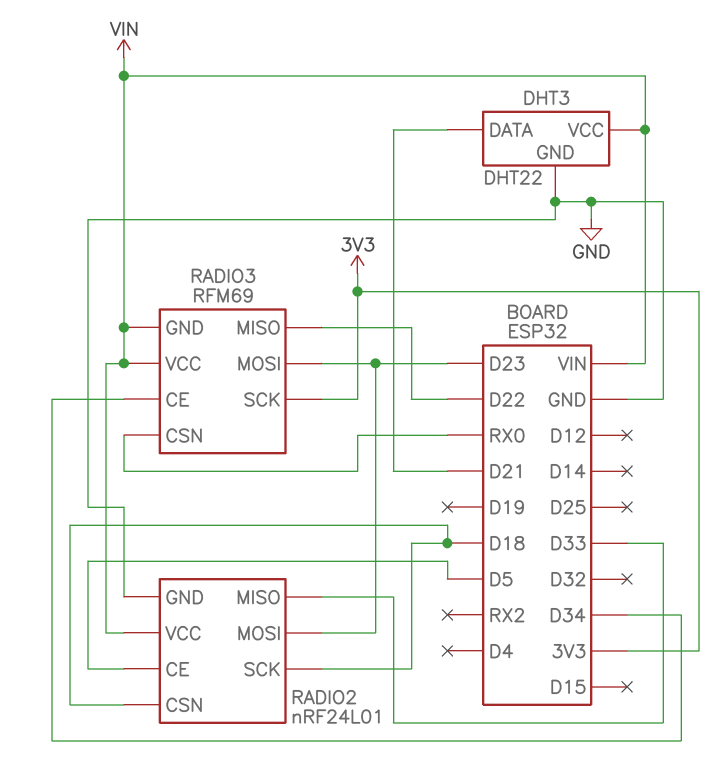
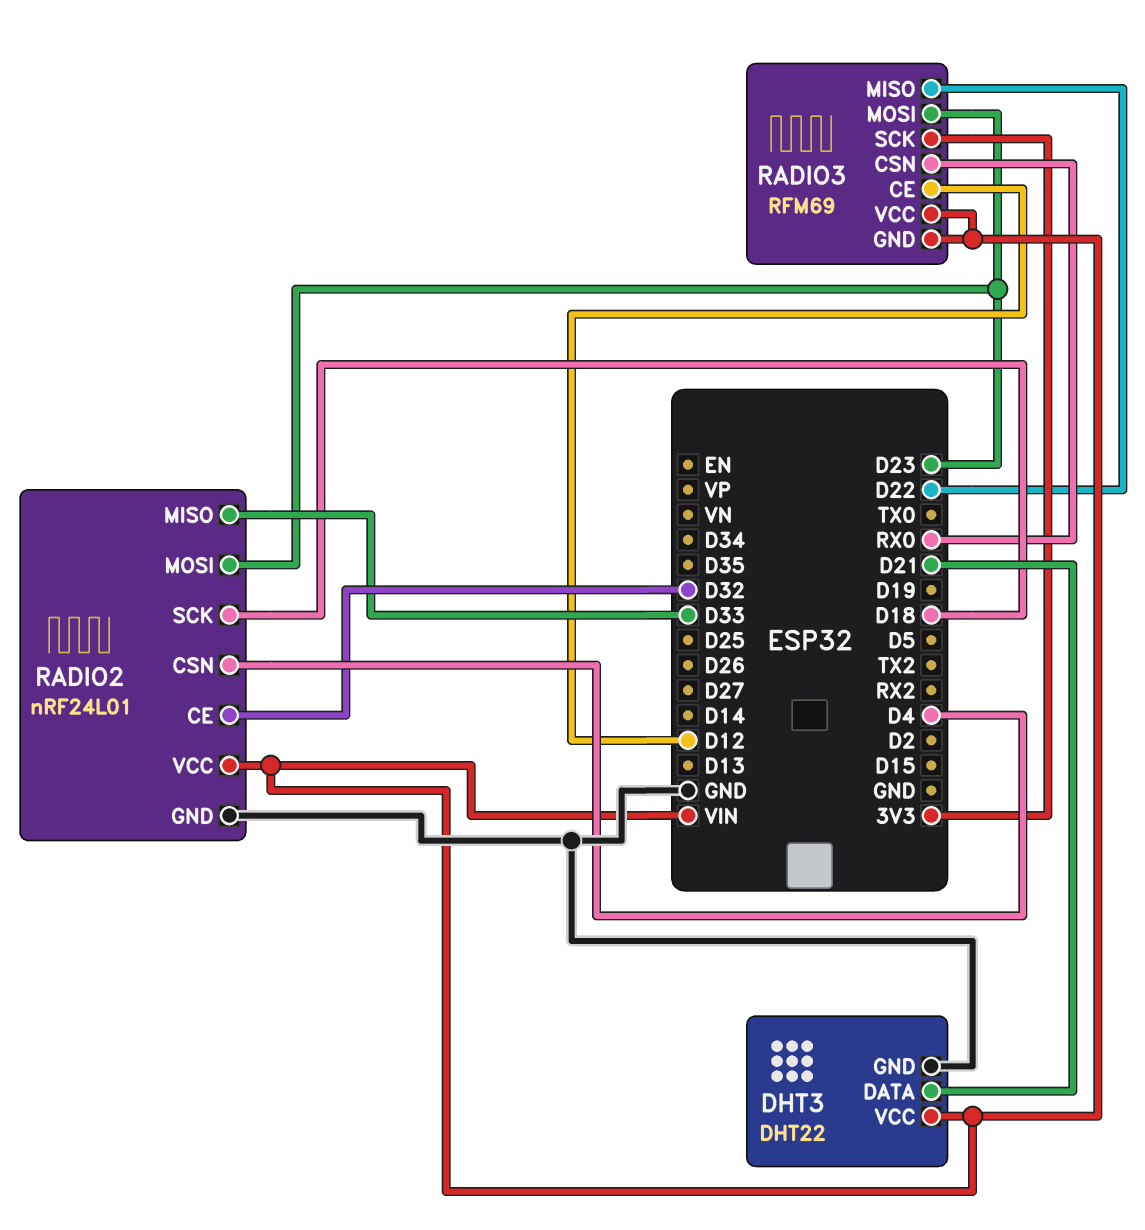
RADIO2 pin CE: D5 -> D32
RADIO2 pin CSN: D18 -> D4
RADIO3 pin CE: D34 -> D12

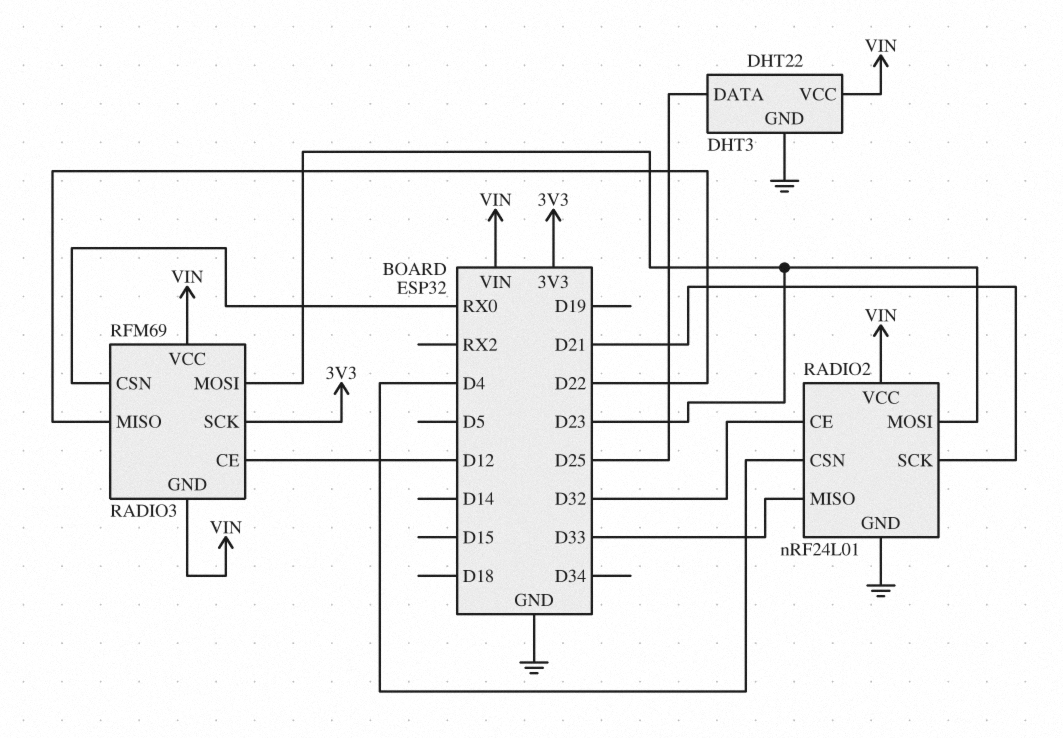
DHT3 pin DATA: D21 -> D25
RADIO2 pin SCK: D18 -> D21

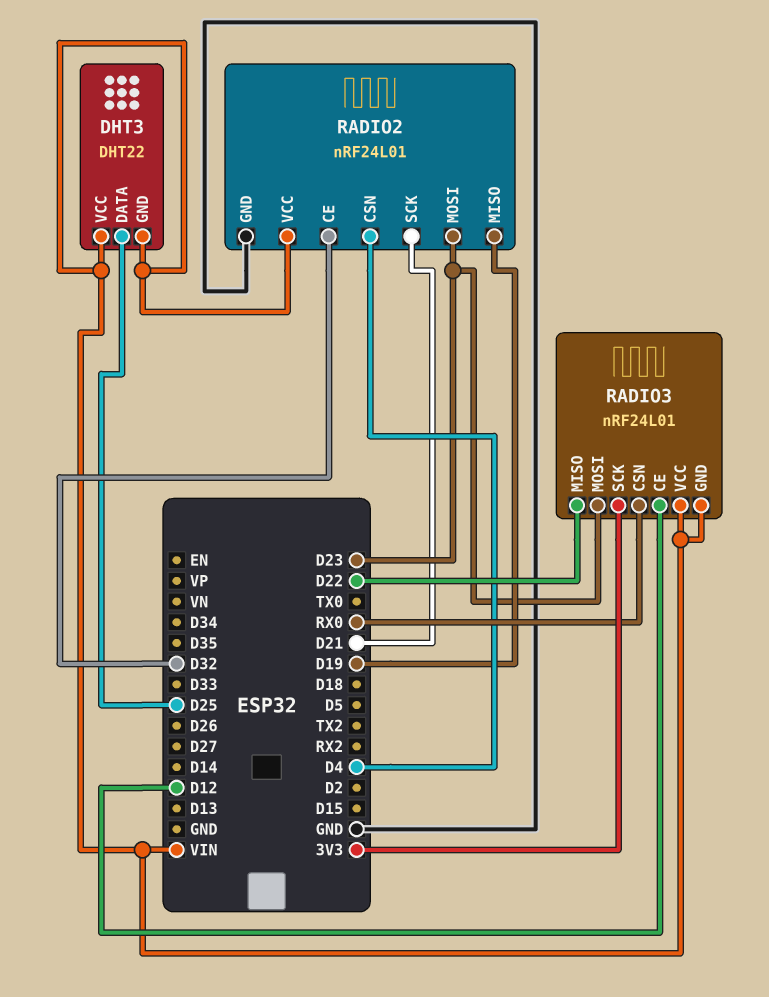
DHT3 pin GND: GND -> VIN
RADIO2 pin MISO: D33 -> D19
RADIO3: RFM69 -> nRF24L01

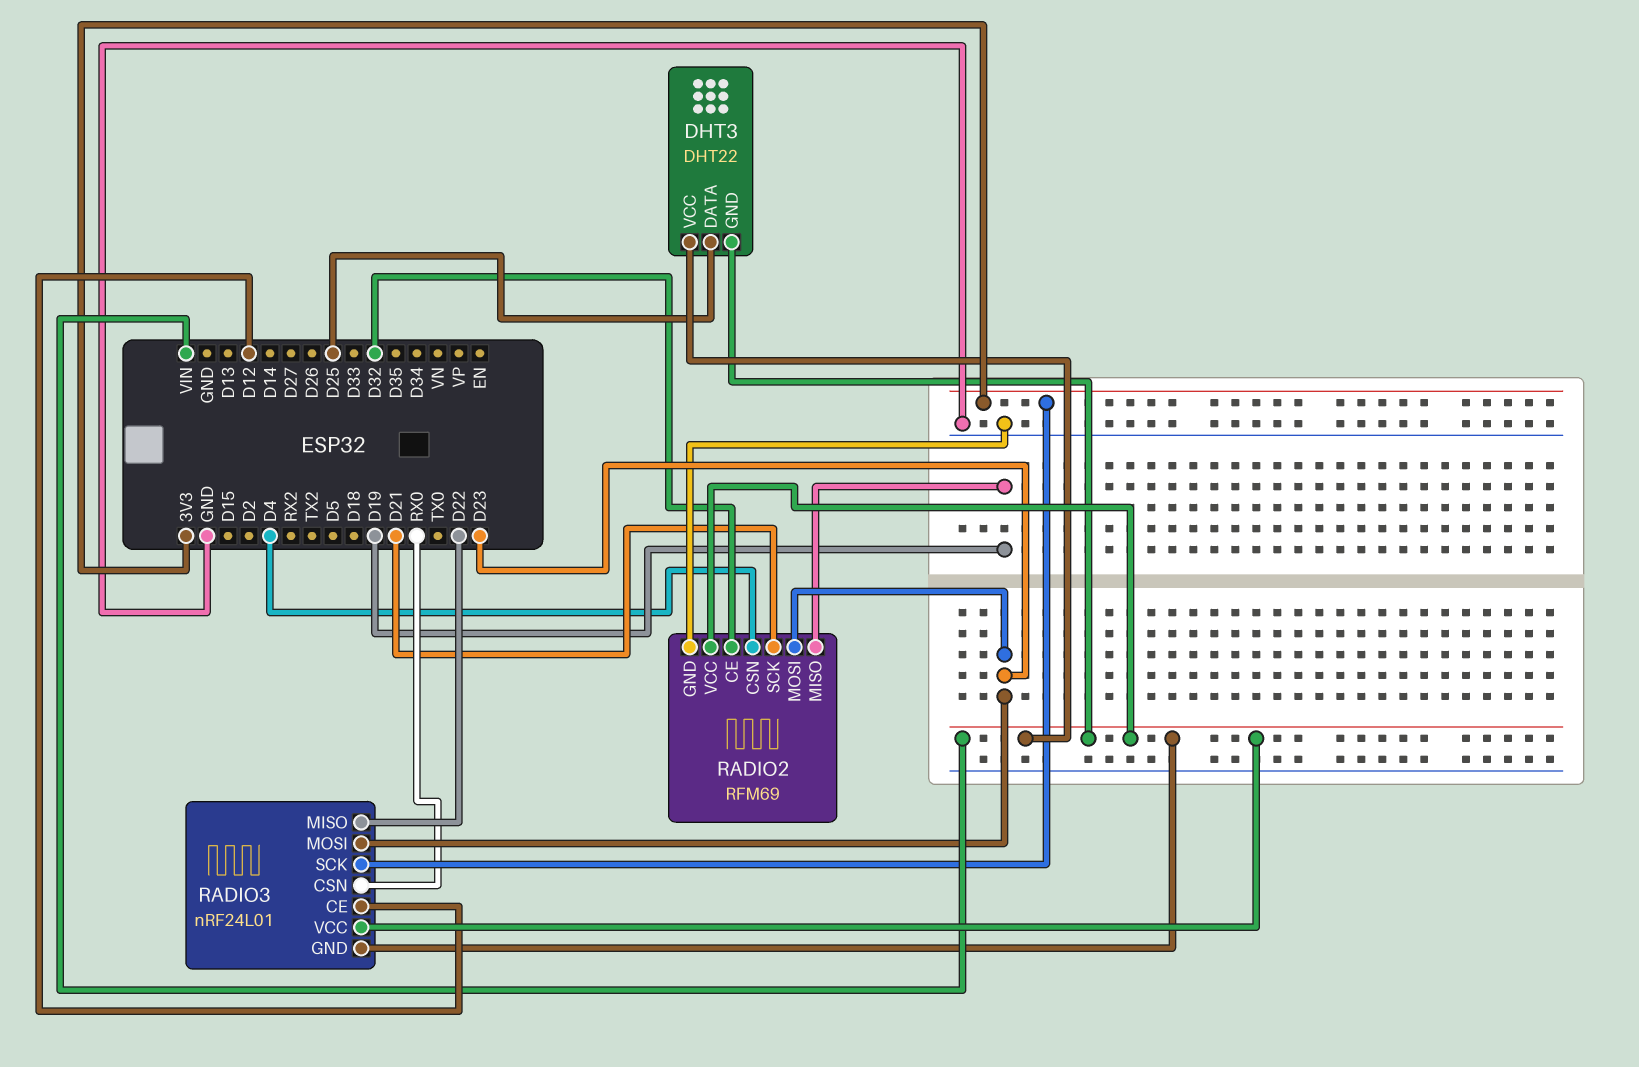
RADIO2: nRF24L01 -> RFM69

